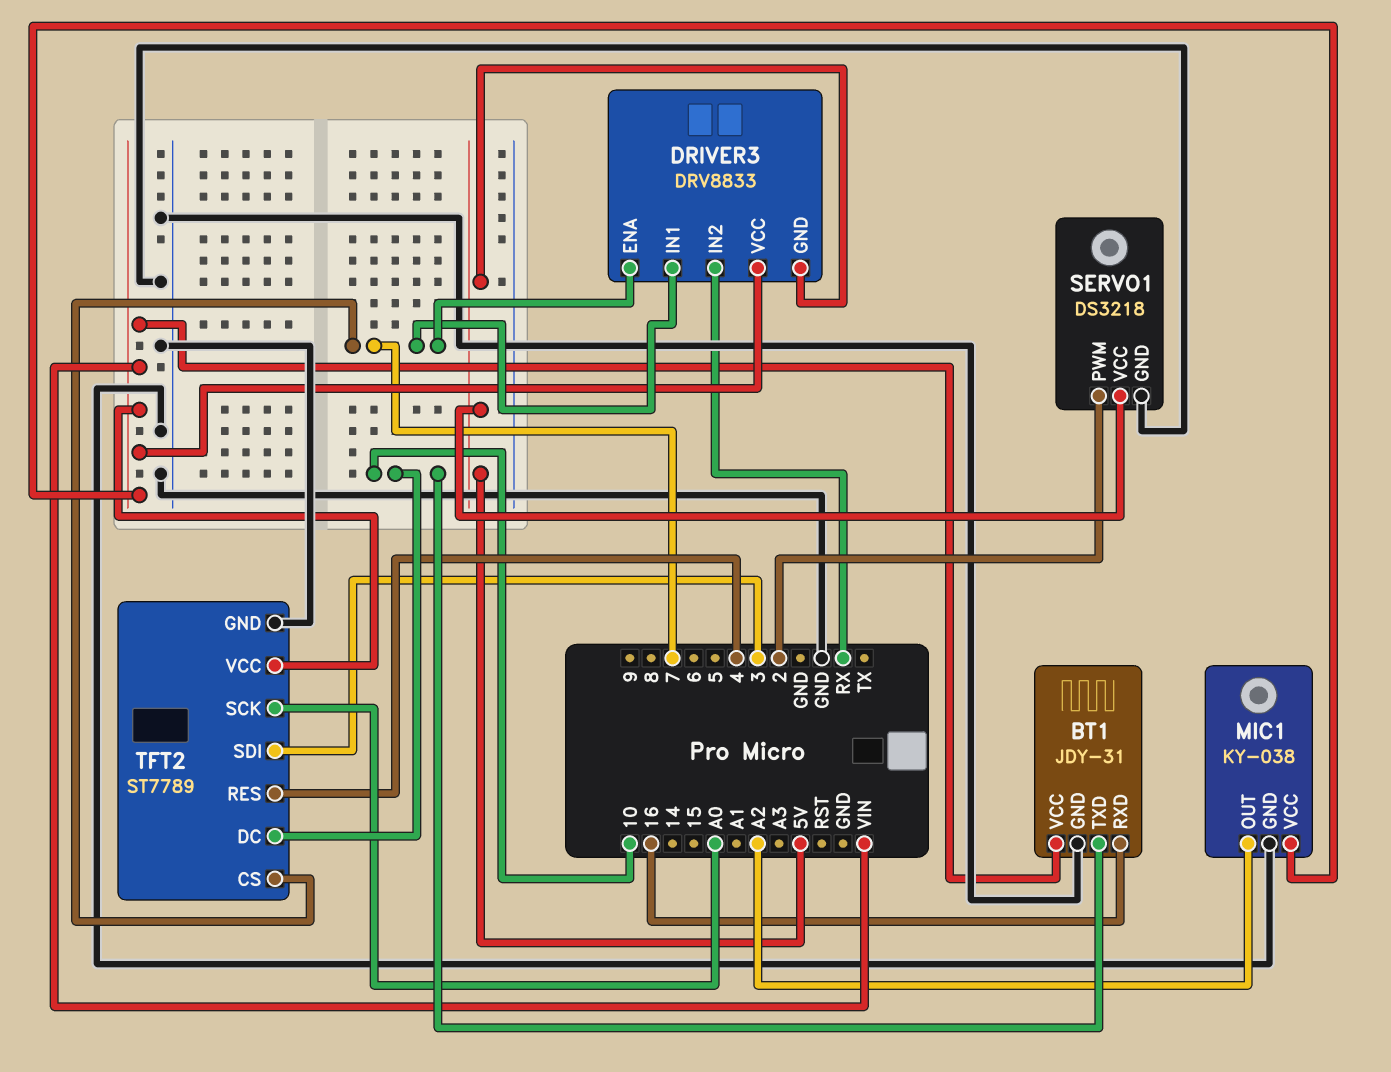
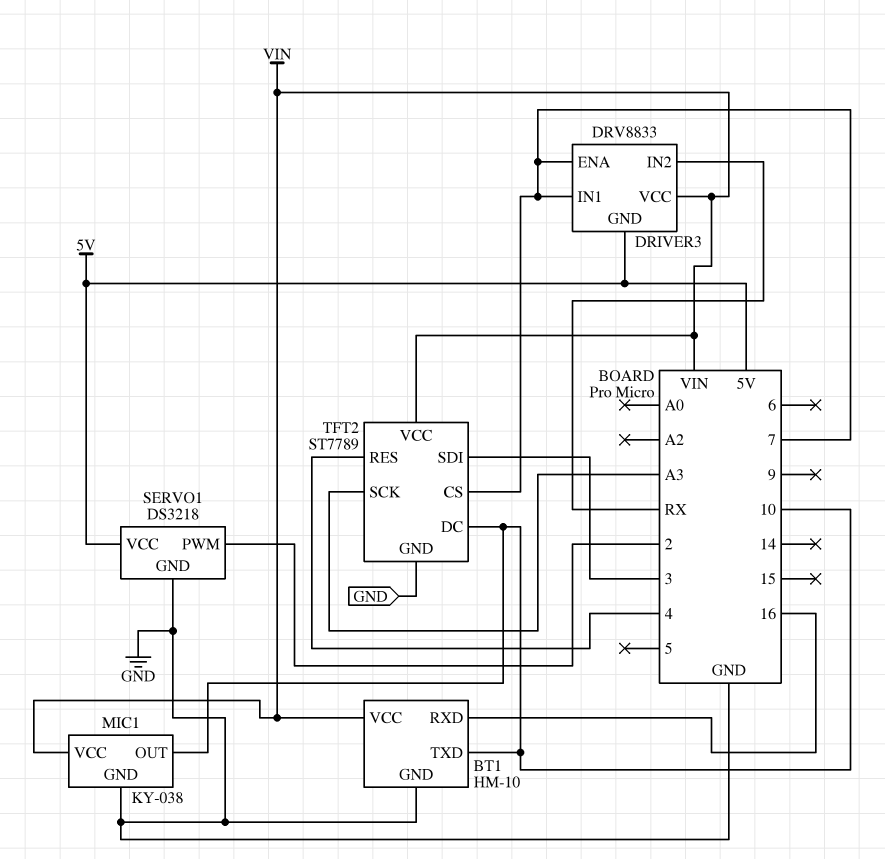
BT1: JDY-31 -> HM-10
MIC1 pin OUT: A2 -> 10
TFT2 pin SCK: A0 -> A3

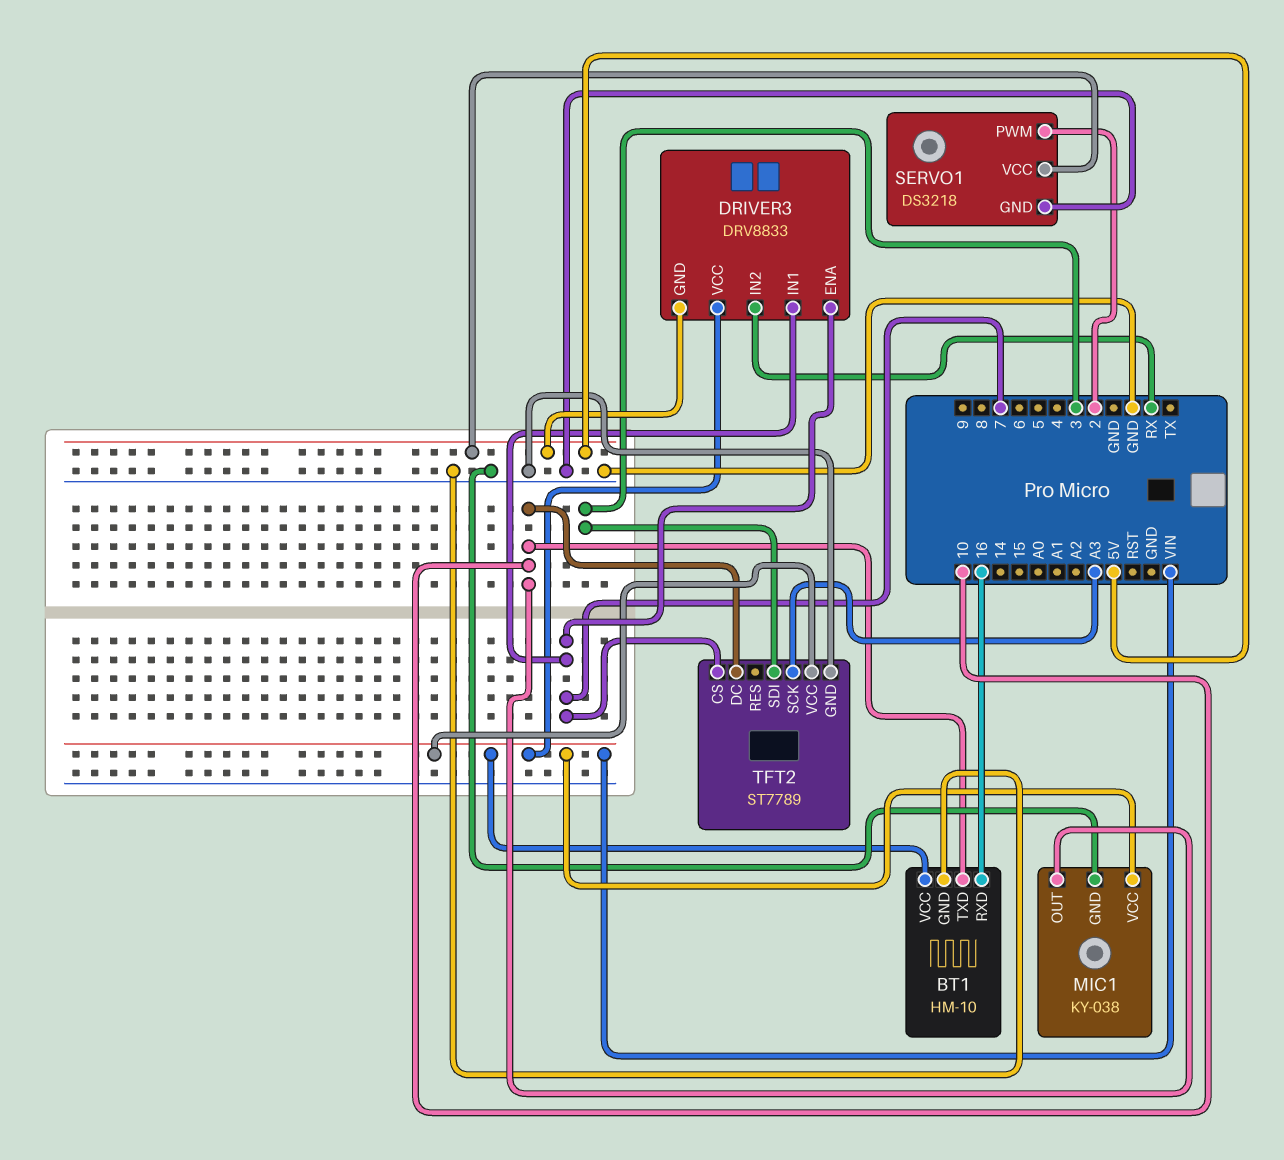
TFT2 pin RES: 4 -> none

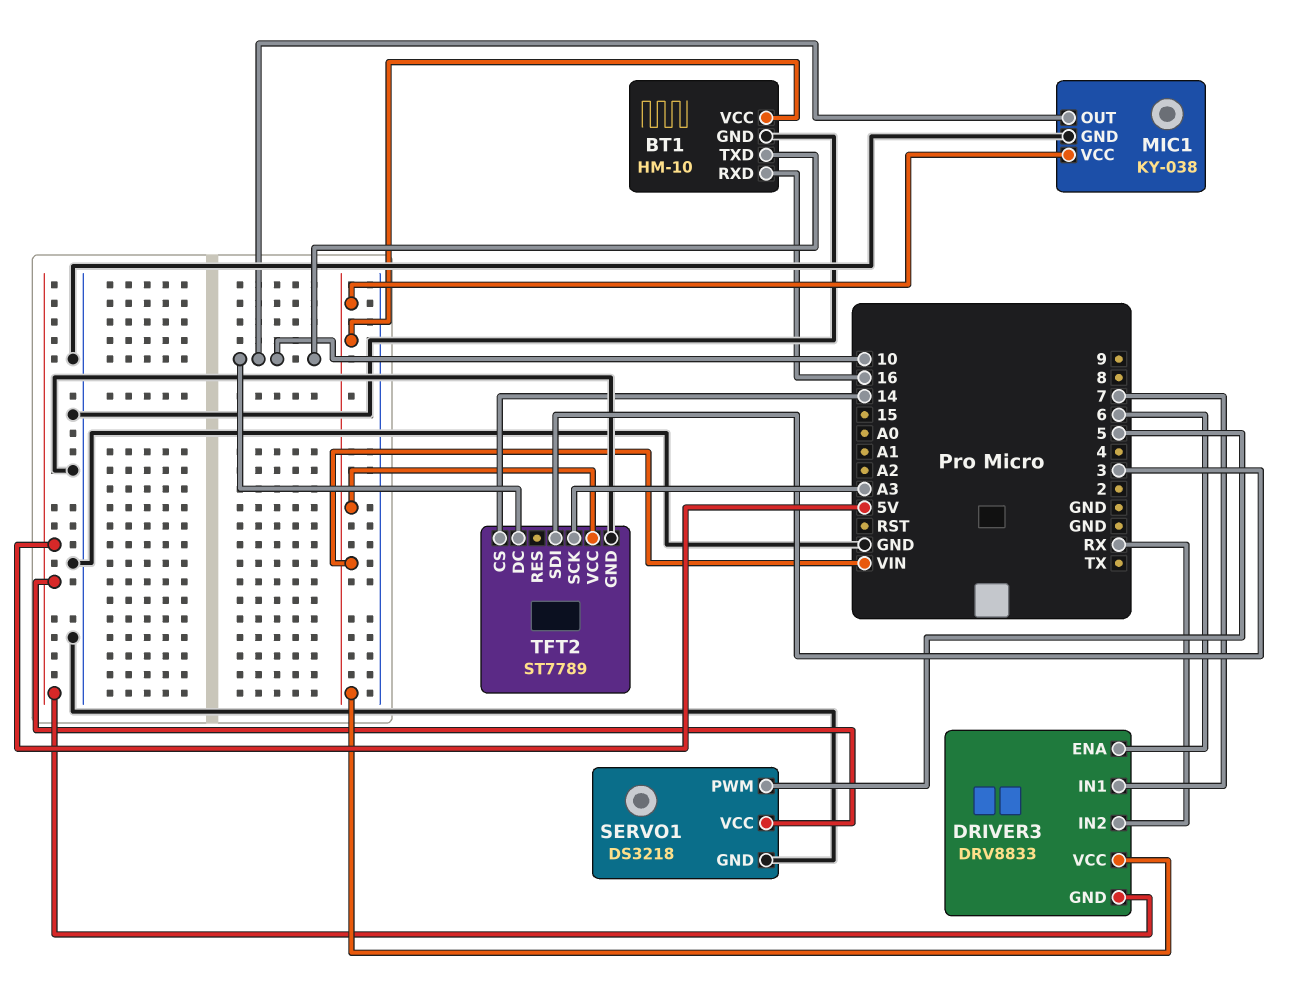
DRIVER3 pin ENA: 7 -> 6
SERVO1 pin PWM: 2 -> 5
TFT2 pin CS: 7 -> 14

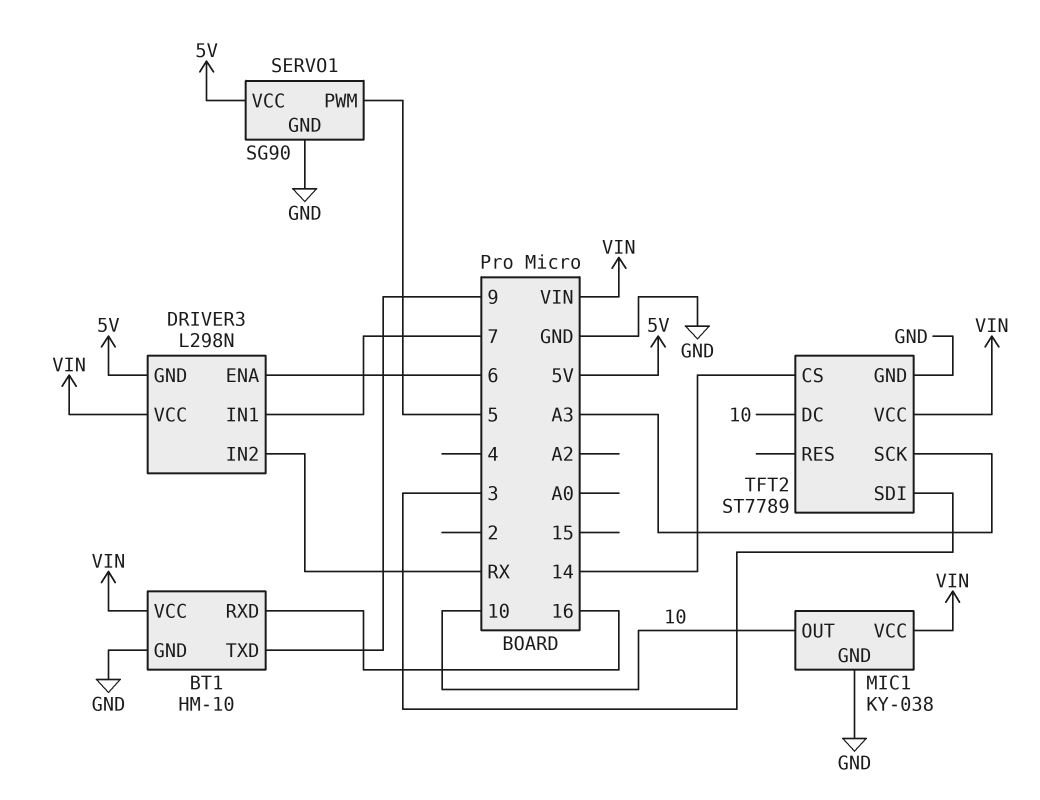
BT1 pin TXD: 10 -> 9
DRIVER3: DRV8833 -> L298N
SERVO1: DS3218 -> SG90

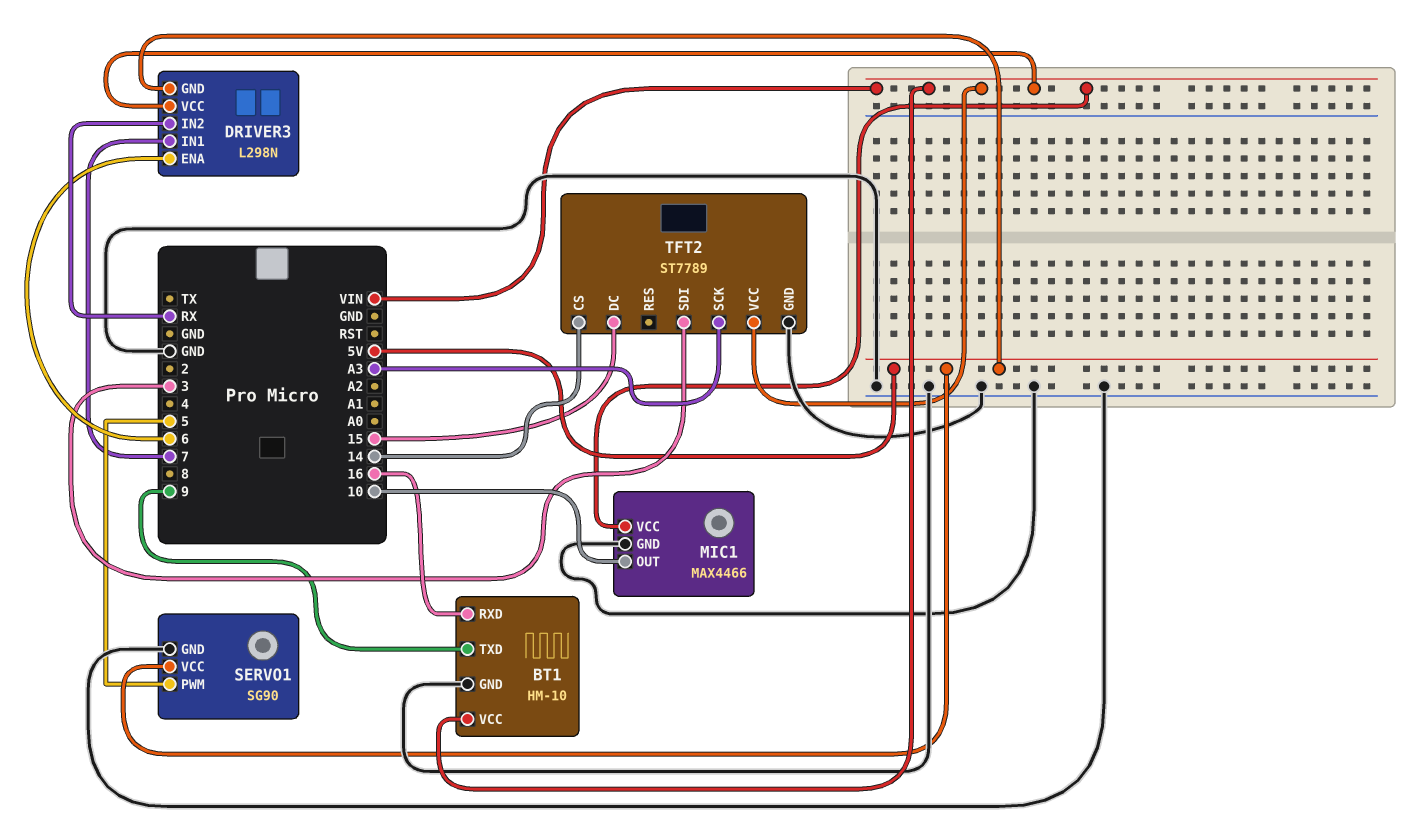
MIC1: KY-038 -> MAX4466
TFT2 pin DC: 10 -> 15

